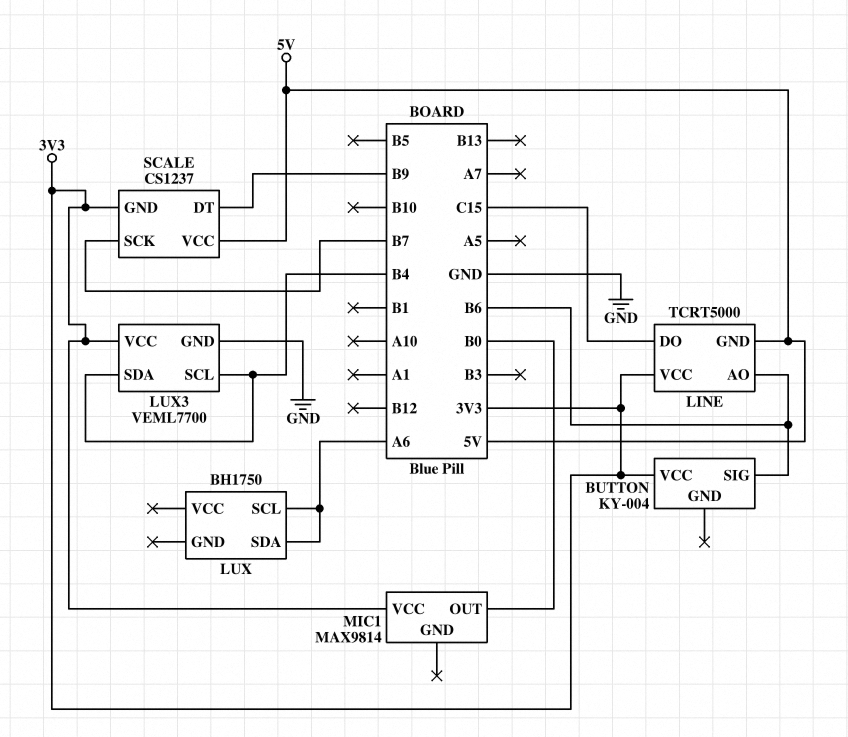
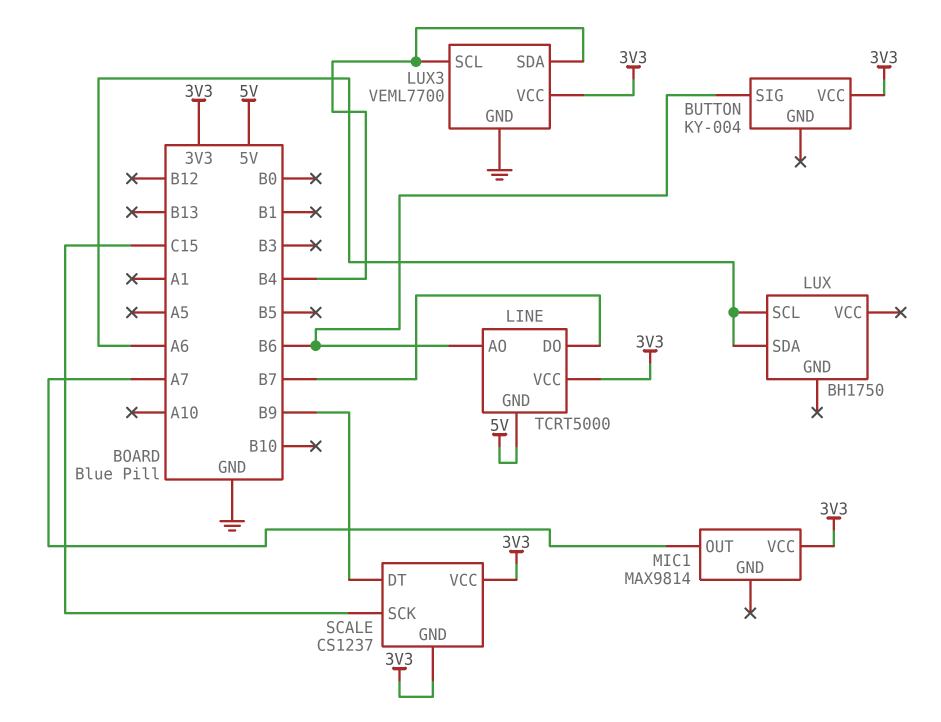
LINE pin DO: C15 -> B7
MIC1 pin OUT: B0 -> A7
SCALE pin SCK: B7 -> C15
SCALE pin VCC: 5V -> 3V3

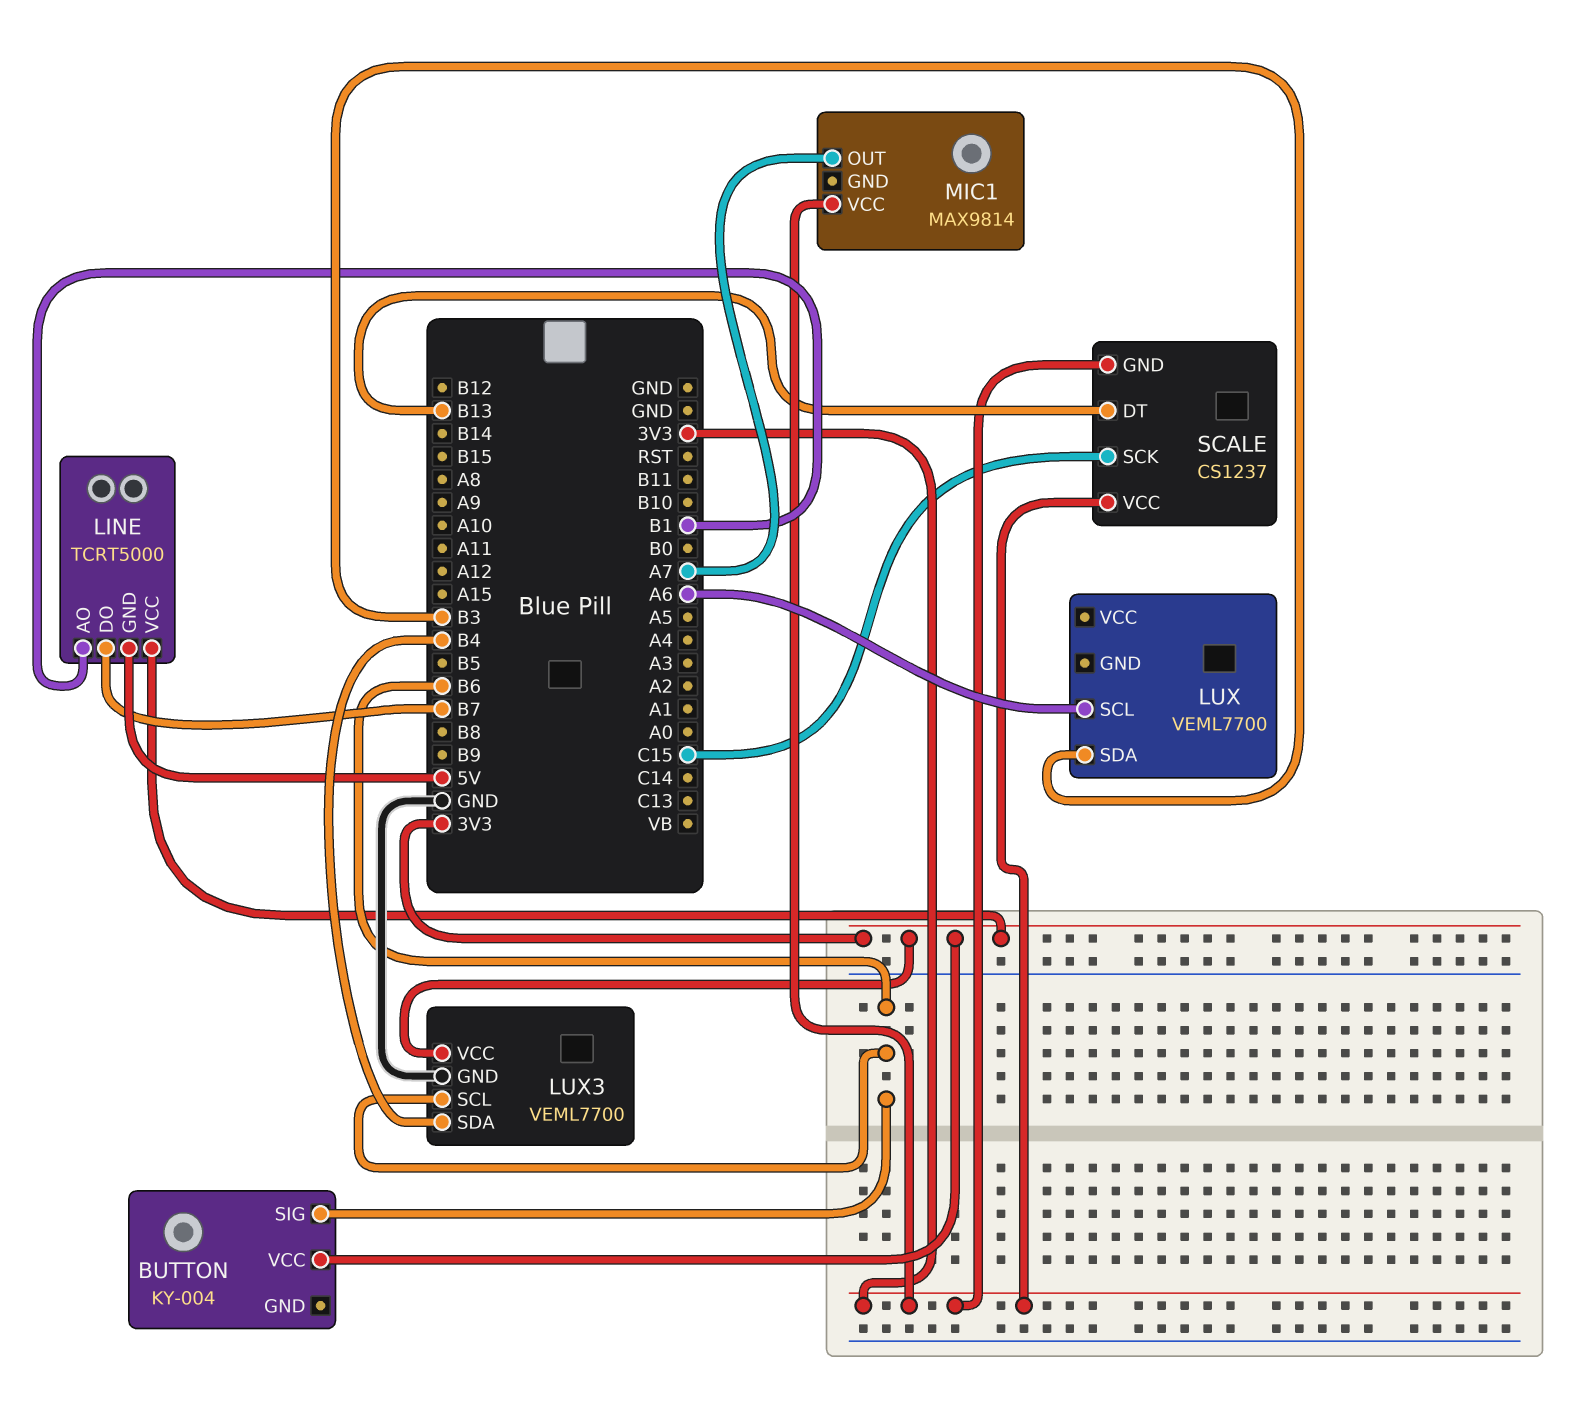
LINE pin AO: B6 -> B1
LUX: BH1750 -> VEML7700
LUX pin SDA: A6 -> B3
LUX3 pin SCL: B4 -> B6
SCALE pin DT: B9 -> B13

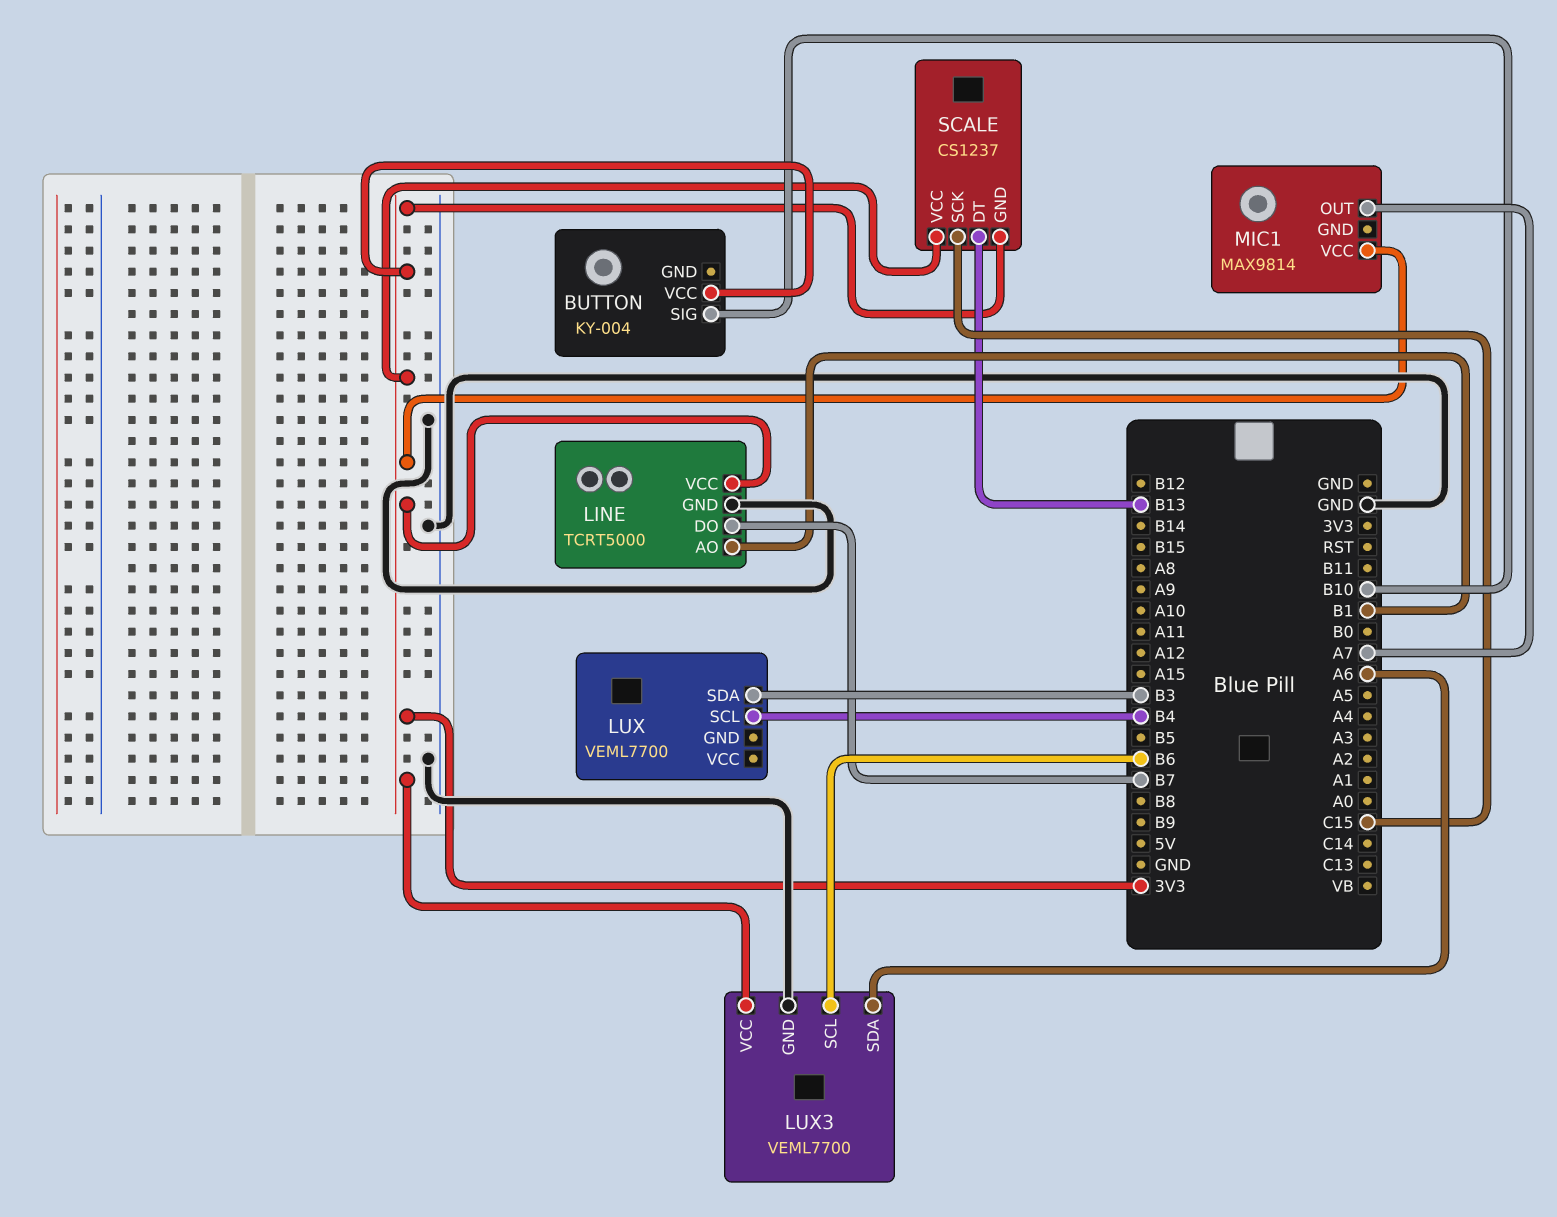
BUTTON pin SIG: B6 -> B10
LINE pin GND: 5V -> GND
LUX pin SCL: A6 -> B4
LUX3 pin SDA: B4 -> A6

